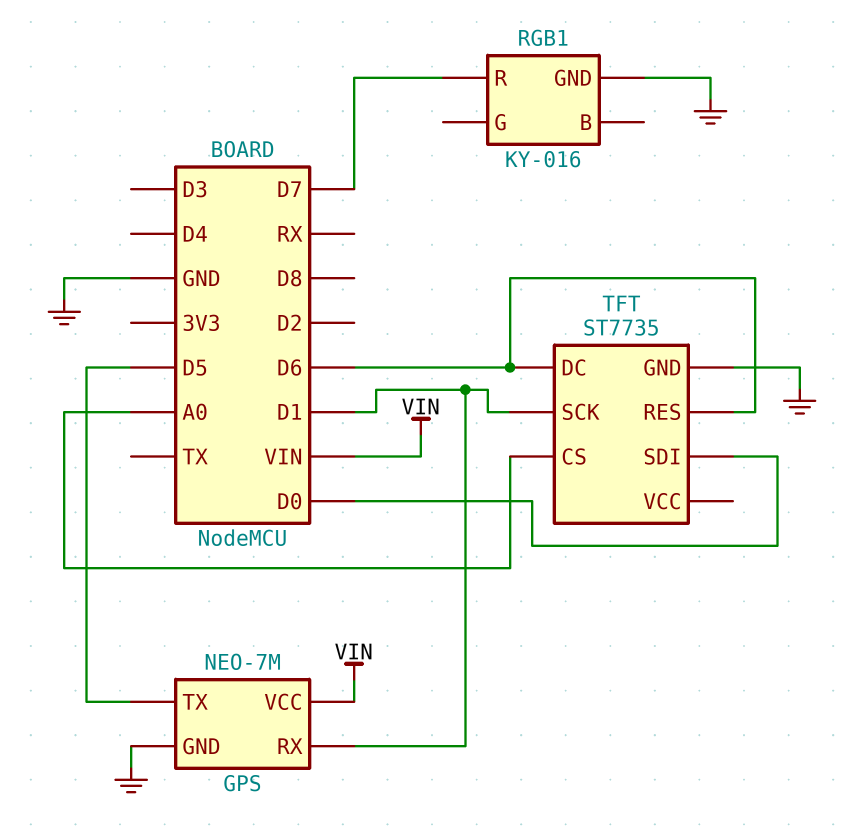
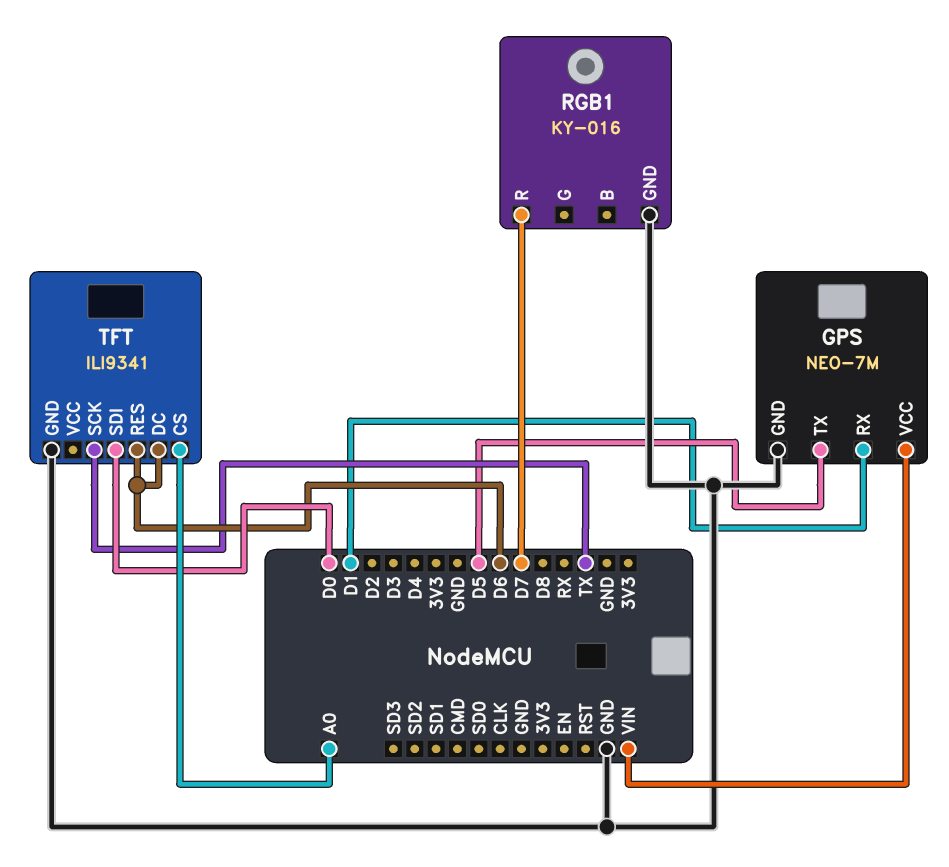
TFT: ST7735 -> ILI9341
TFT pin SCK: D1 -> TX

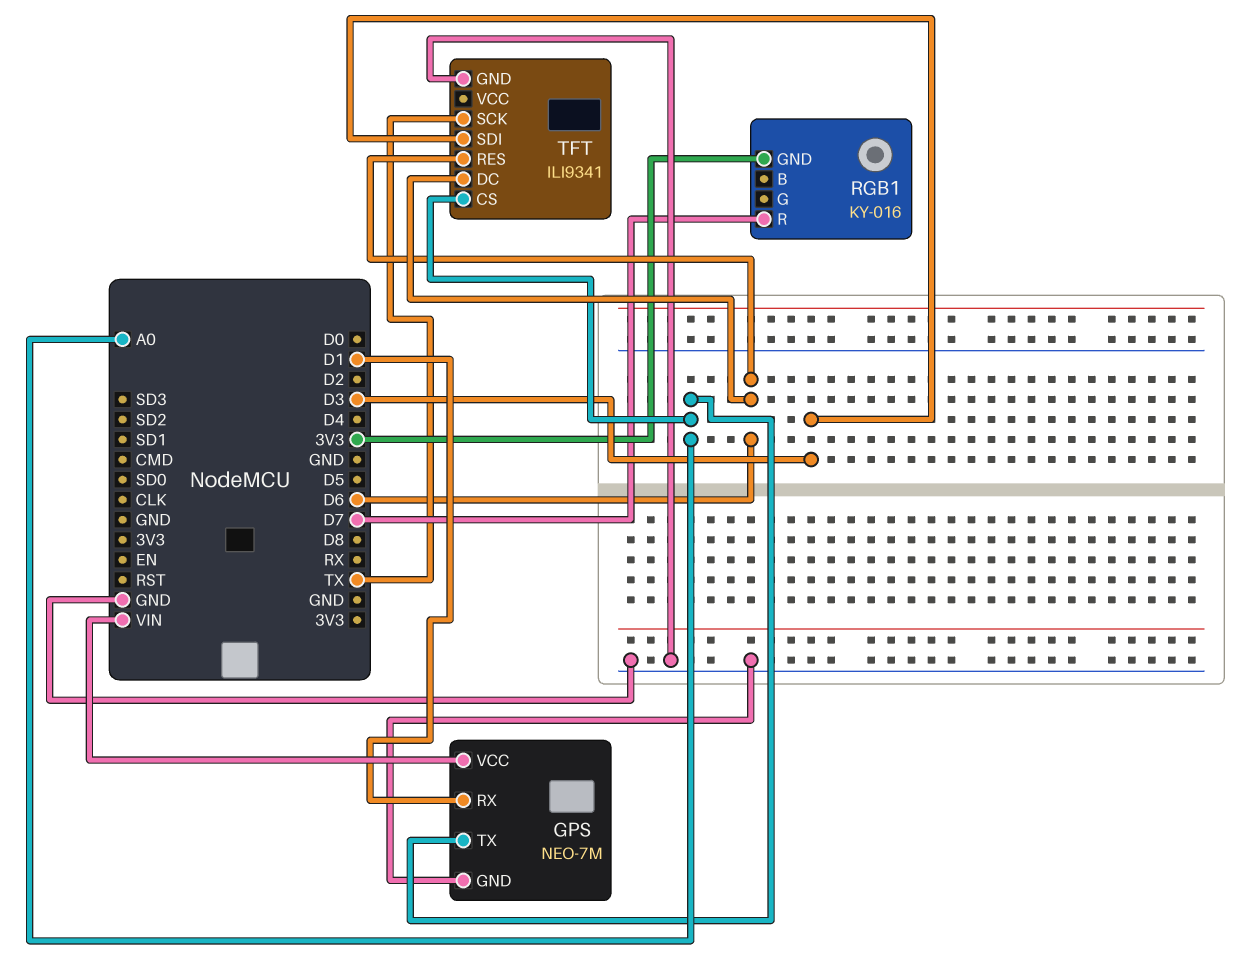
GPS pin TX: D5 -> A0
RGB1 pin GND: GND -> 3V3
TFT pin SDI: D0 -> D3

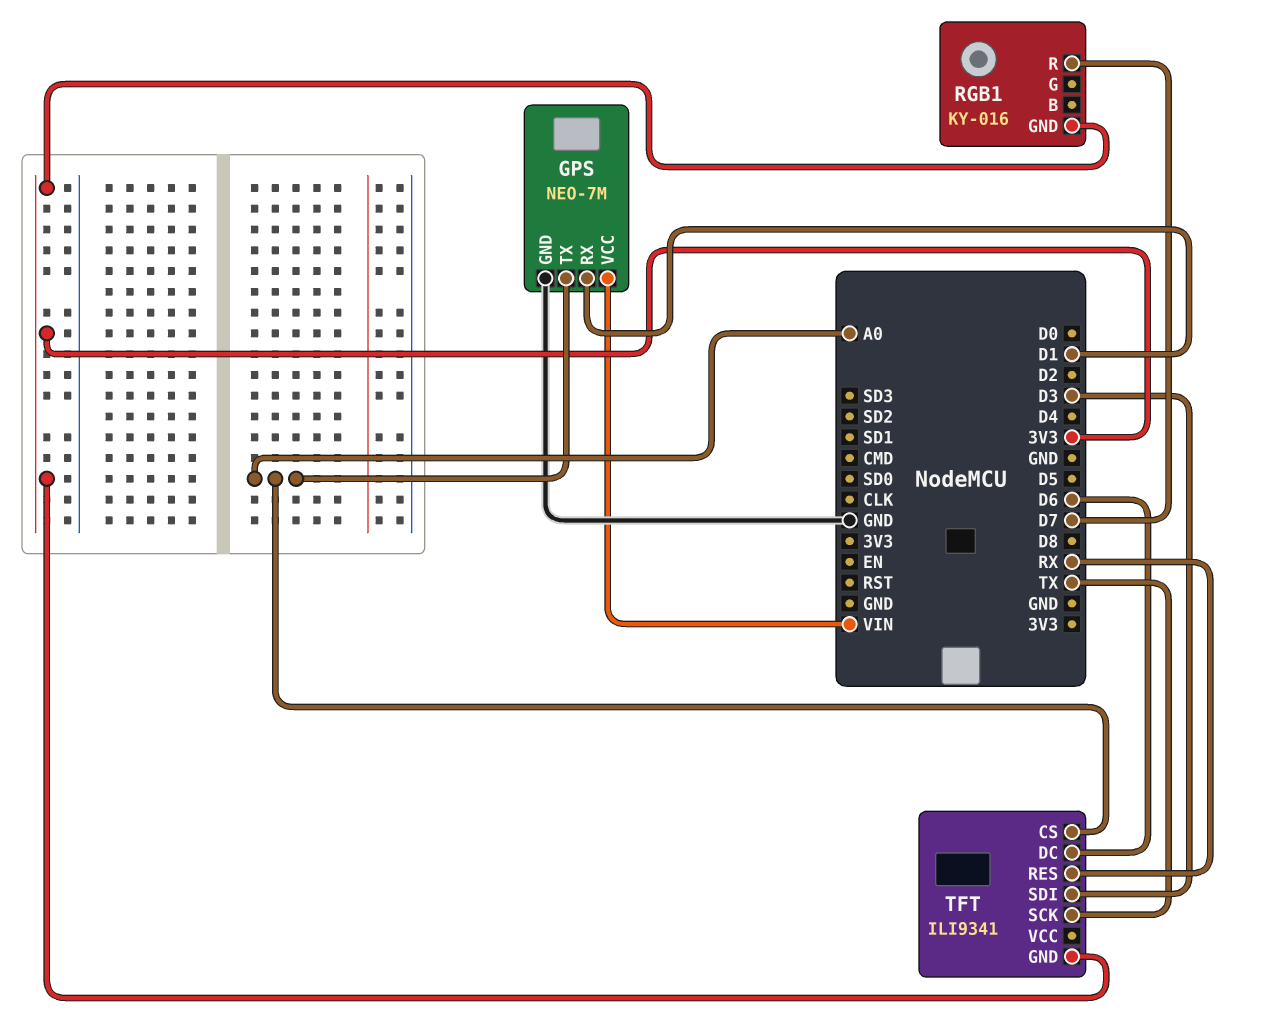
TFT pin GND: GND -> 3V3
TFT pin RES: D6 -> RX

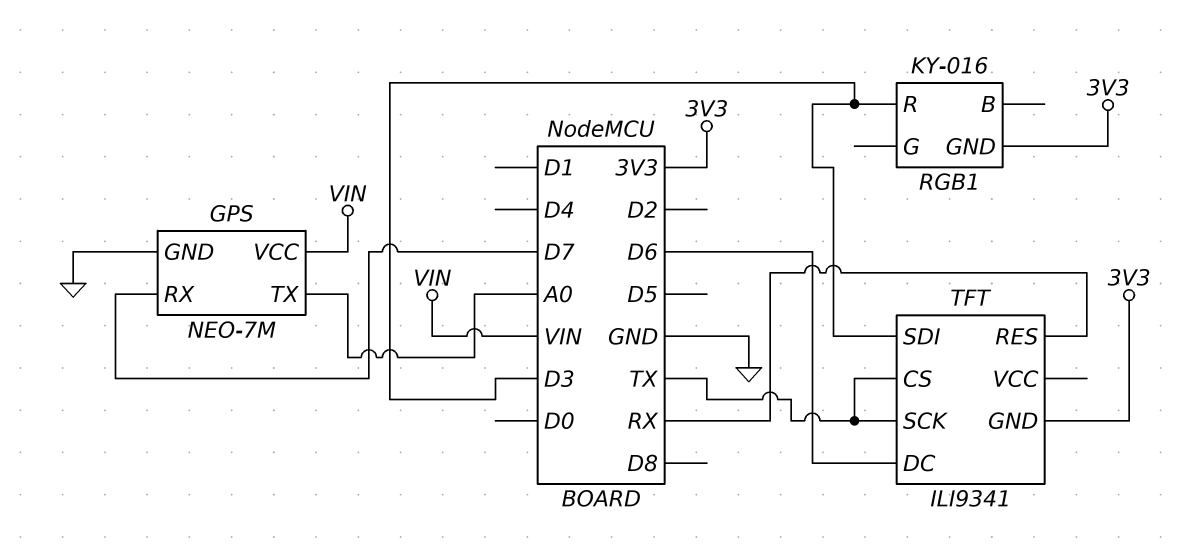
GPS pin RX: D1 -> D7
RGB1 pin R: D7 -> D3
TFT pin CS: A0 -> TX

